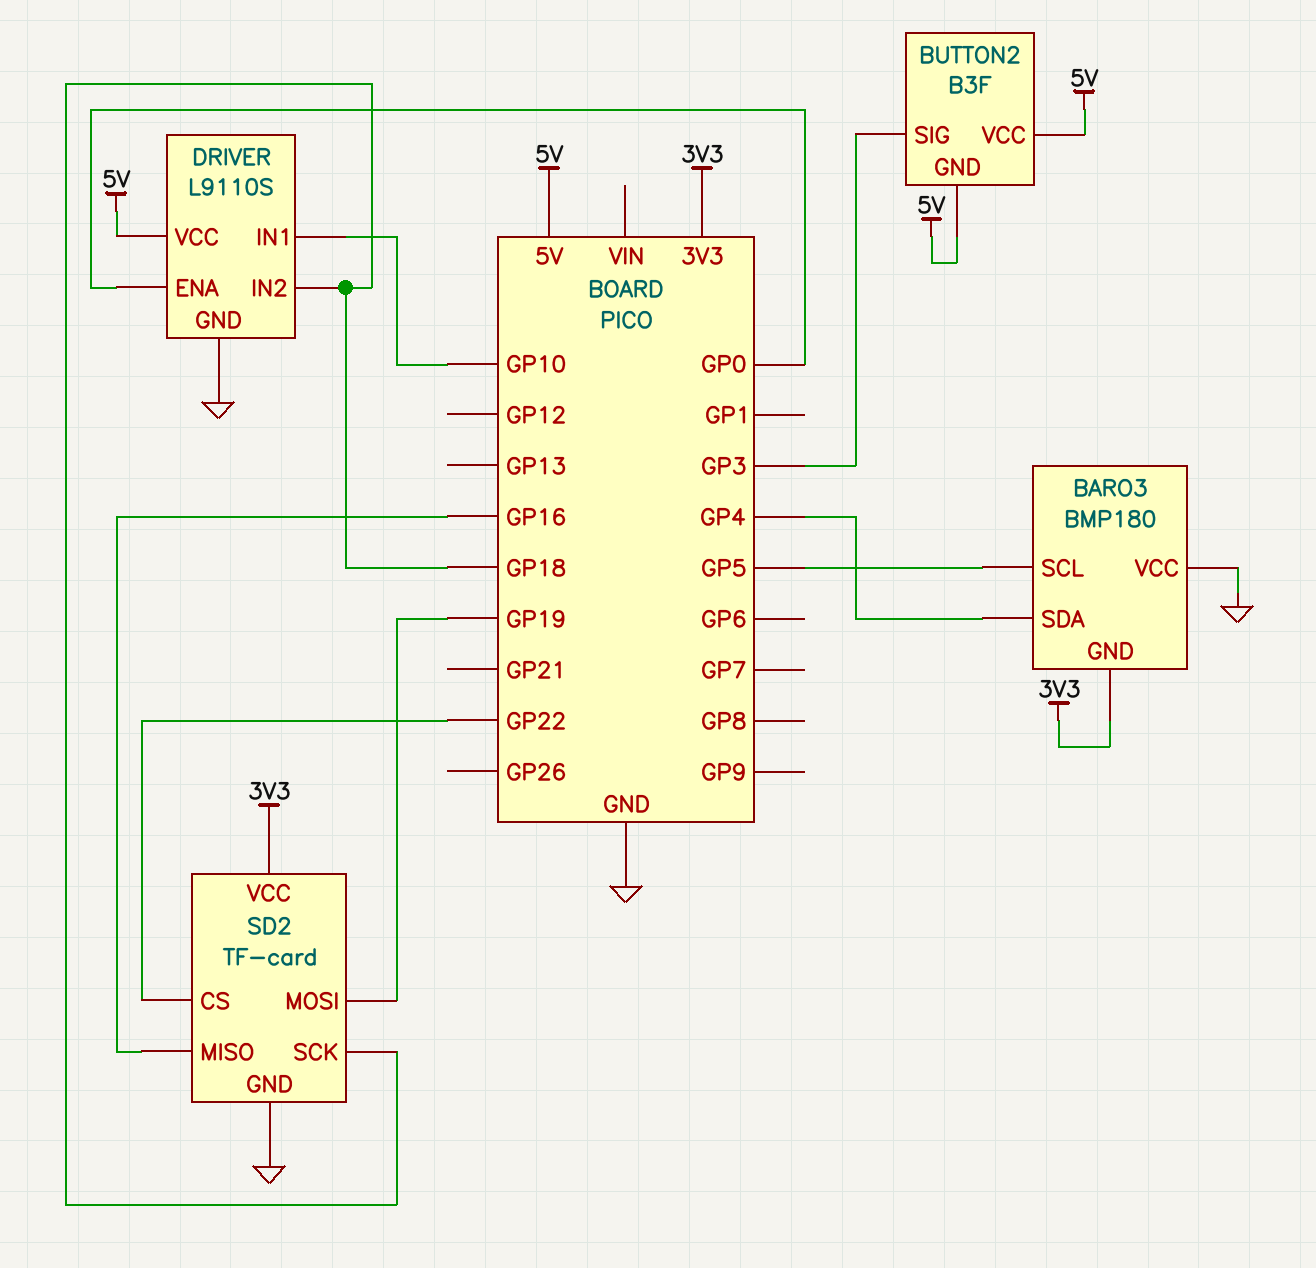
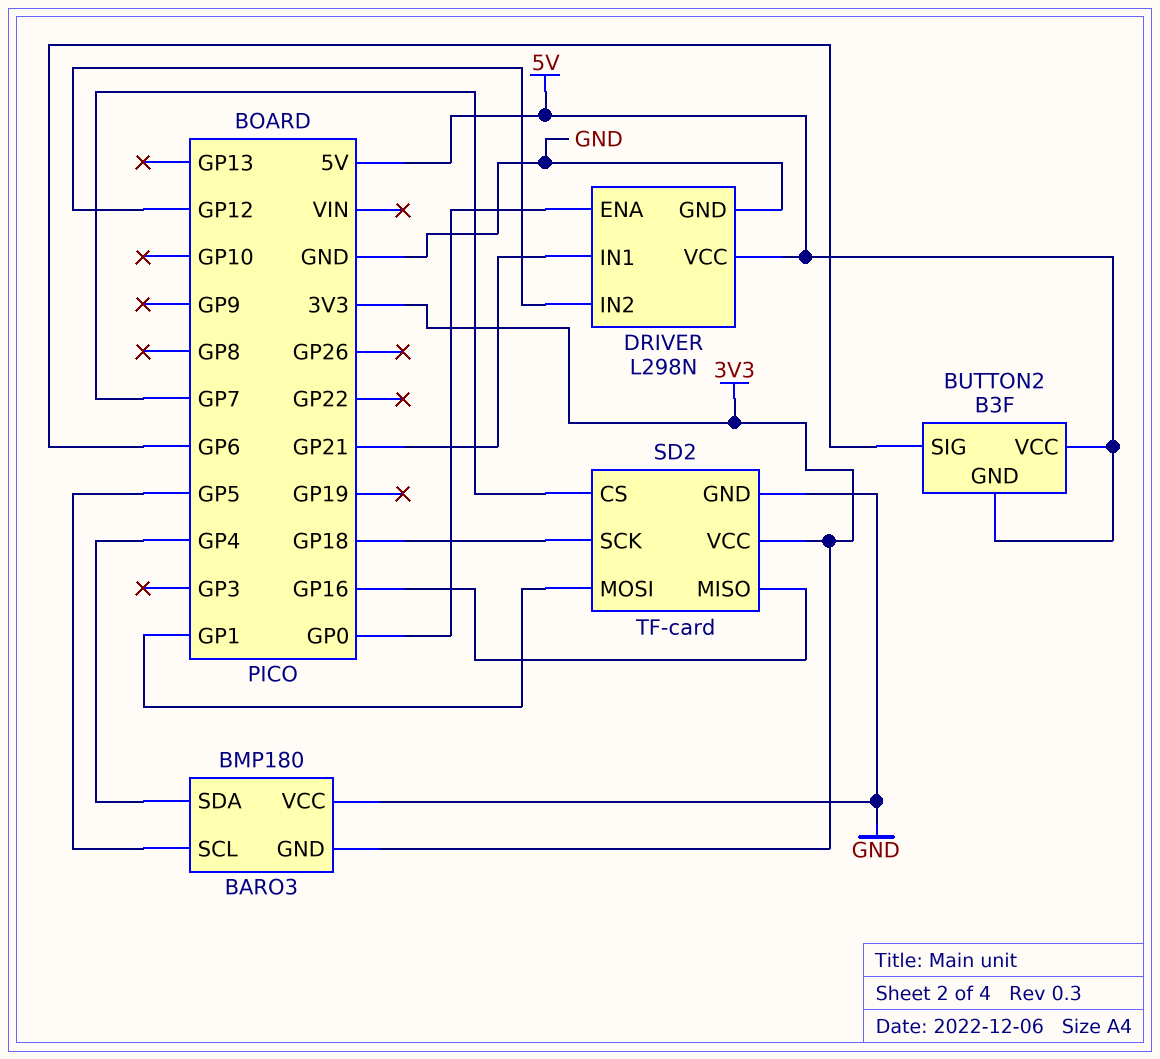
BUTTON2 pin SIG: GP3 -> GP6
DRIVER: L9110S -> L298N
DRIVER pin IN1: GP10 -> GP21
DRIVER pin IN2: GP18 -> GP12
SD2 pin CS: GP22 -> GP7
SD2 pin MOSI: GP19 -> GP1

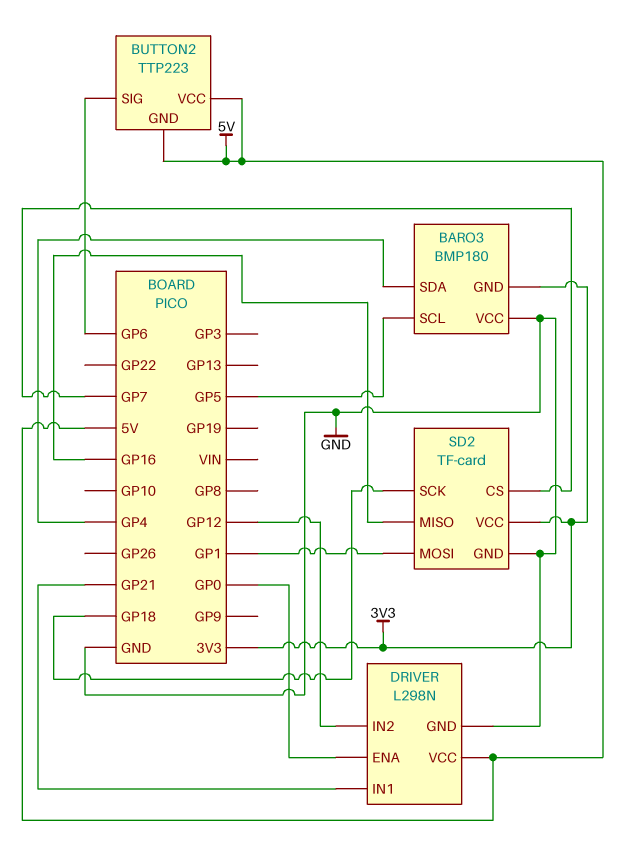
BUTTON2: B3F -> TTP223

